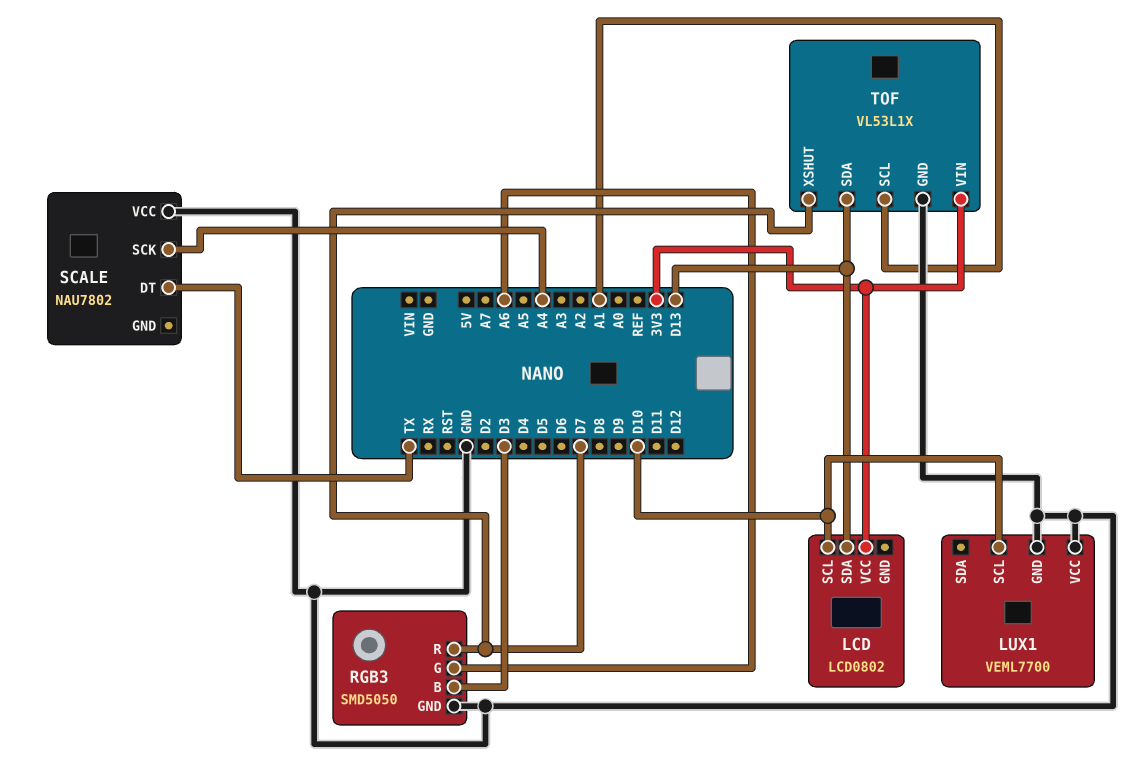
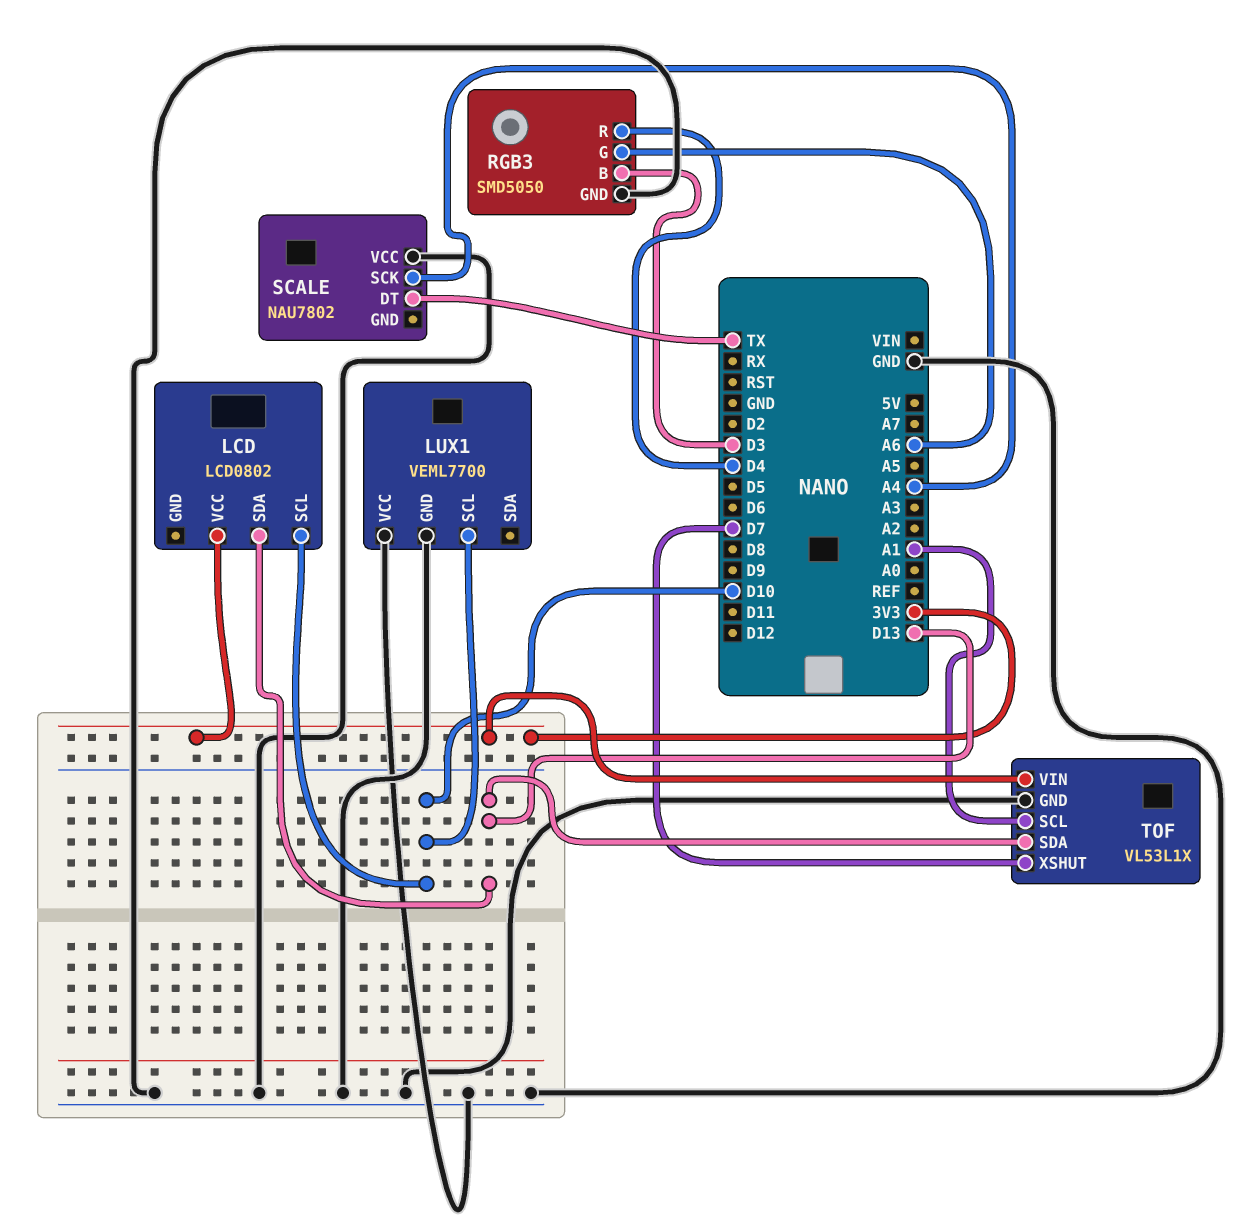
RGB3 pin R: D7 -> D4

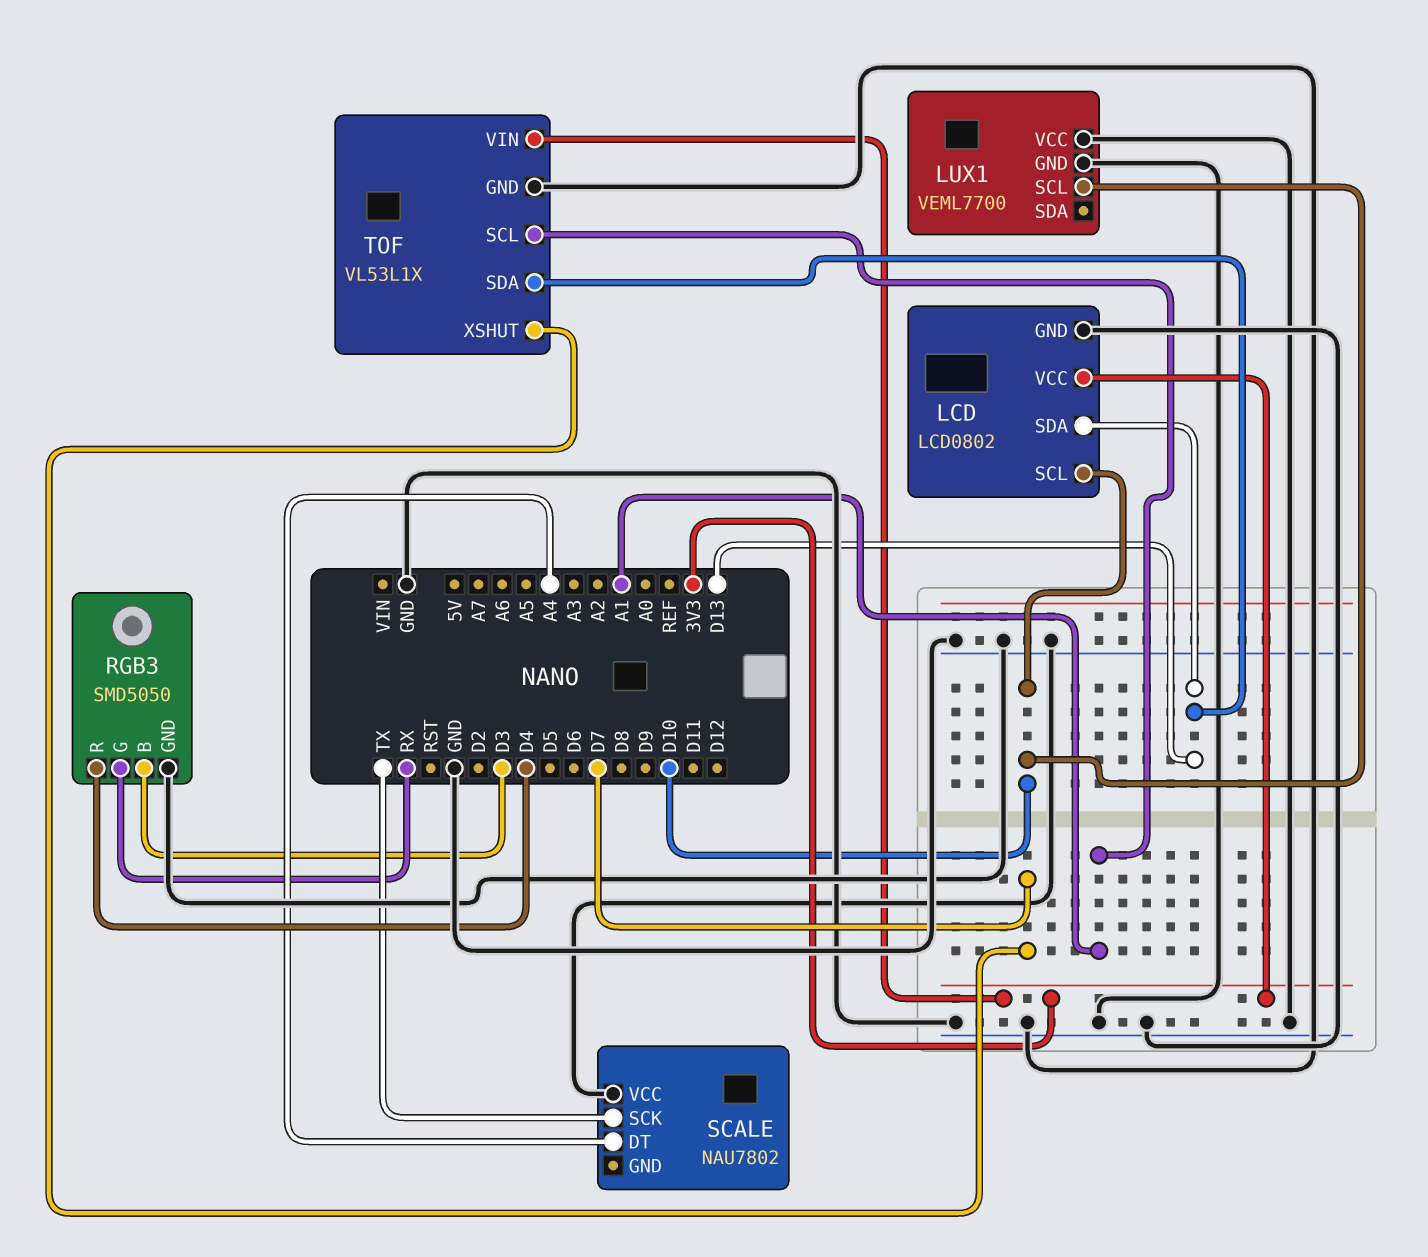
LCD pin GND: none -> GND
RGB3 pin G: A6 -> RX
SCALE pin DT: TX -> A4
SCALE pin SCK: A4 -> TX

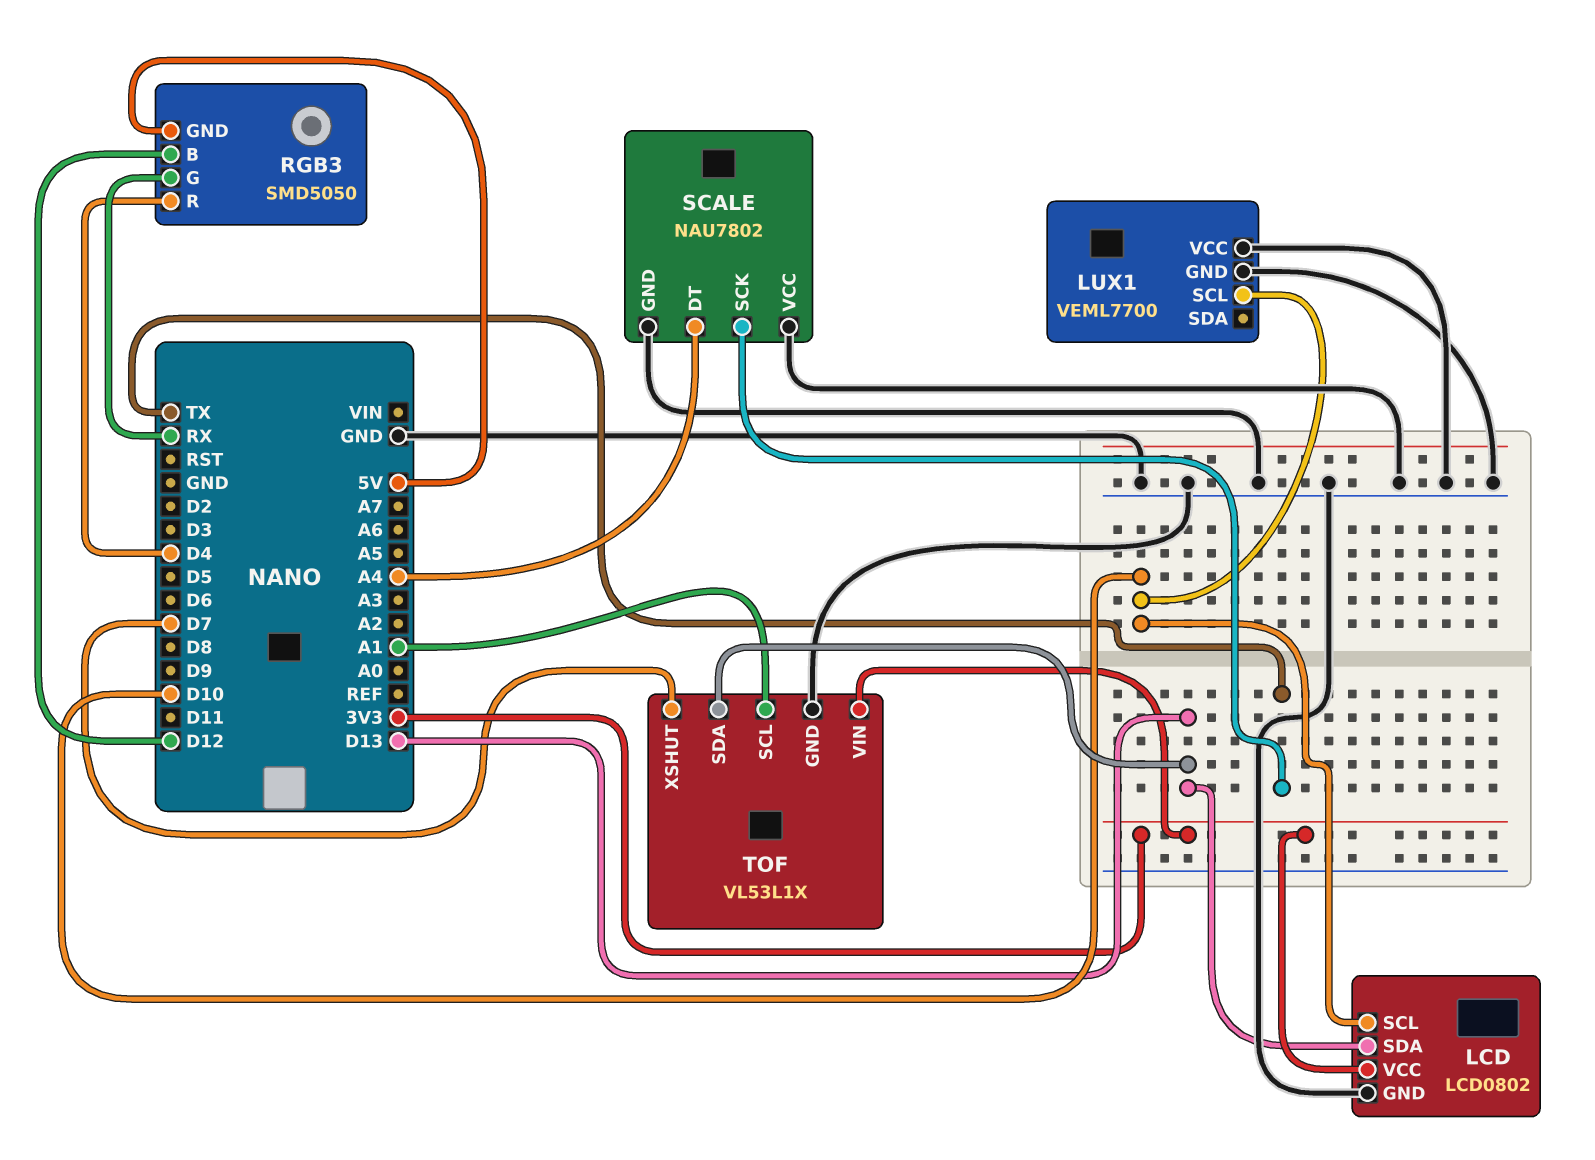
RGB3 pin B: D3 -> D12
RGB3 pin GND: GND -> 5V
SCALE pin GND: none -> GND

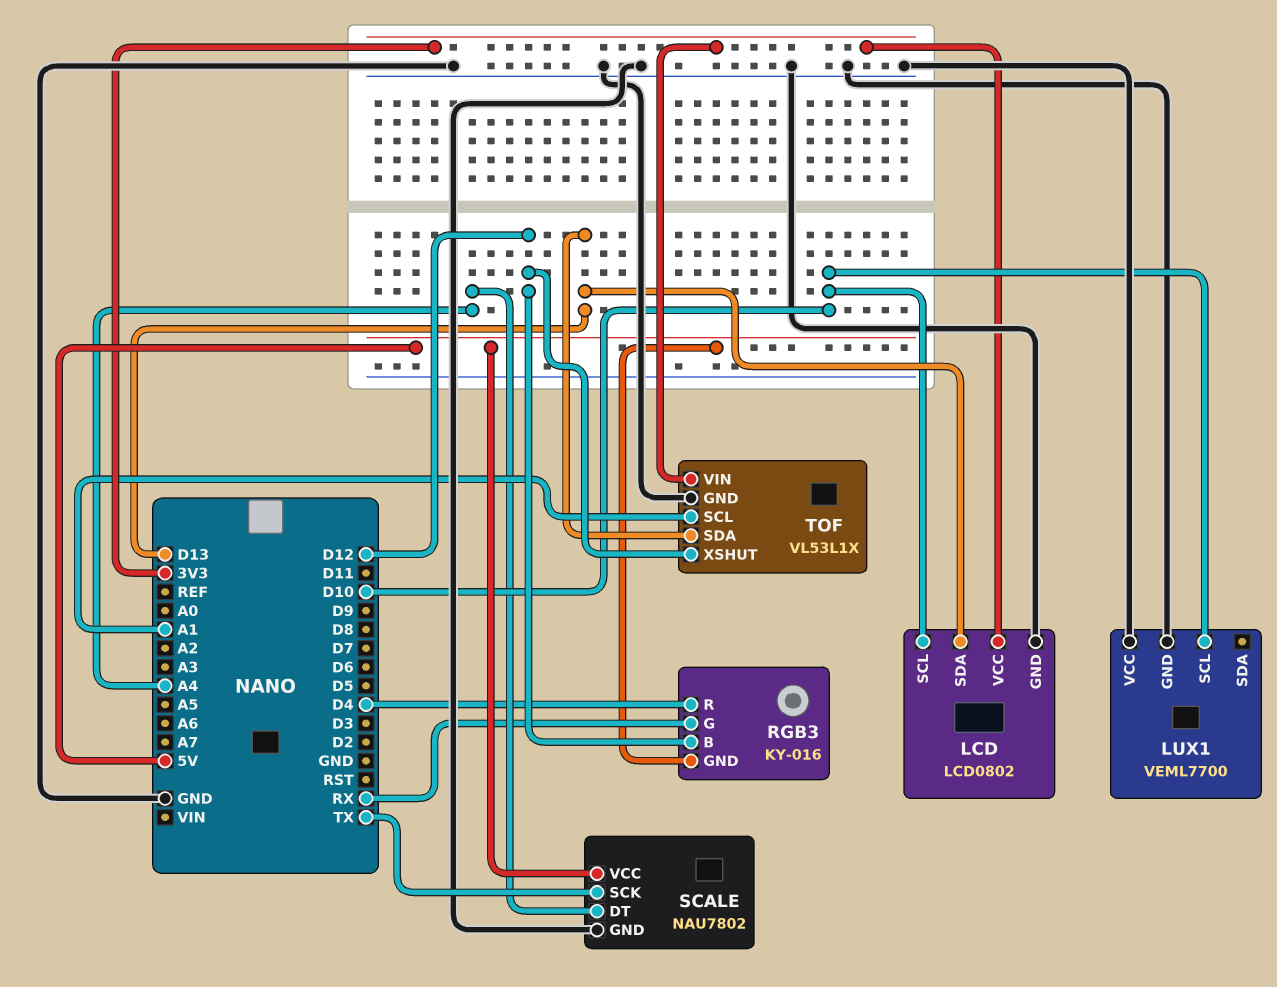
RGB3: SMD5050 -> KY-016
SCALE pin VCC: GND -> 5V
TOF pin XSHUT: D7 -> D12

